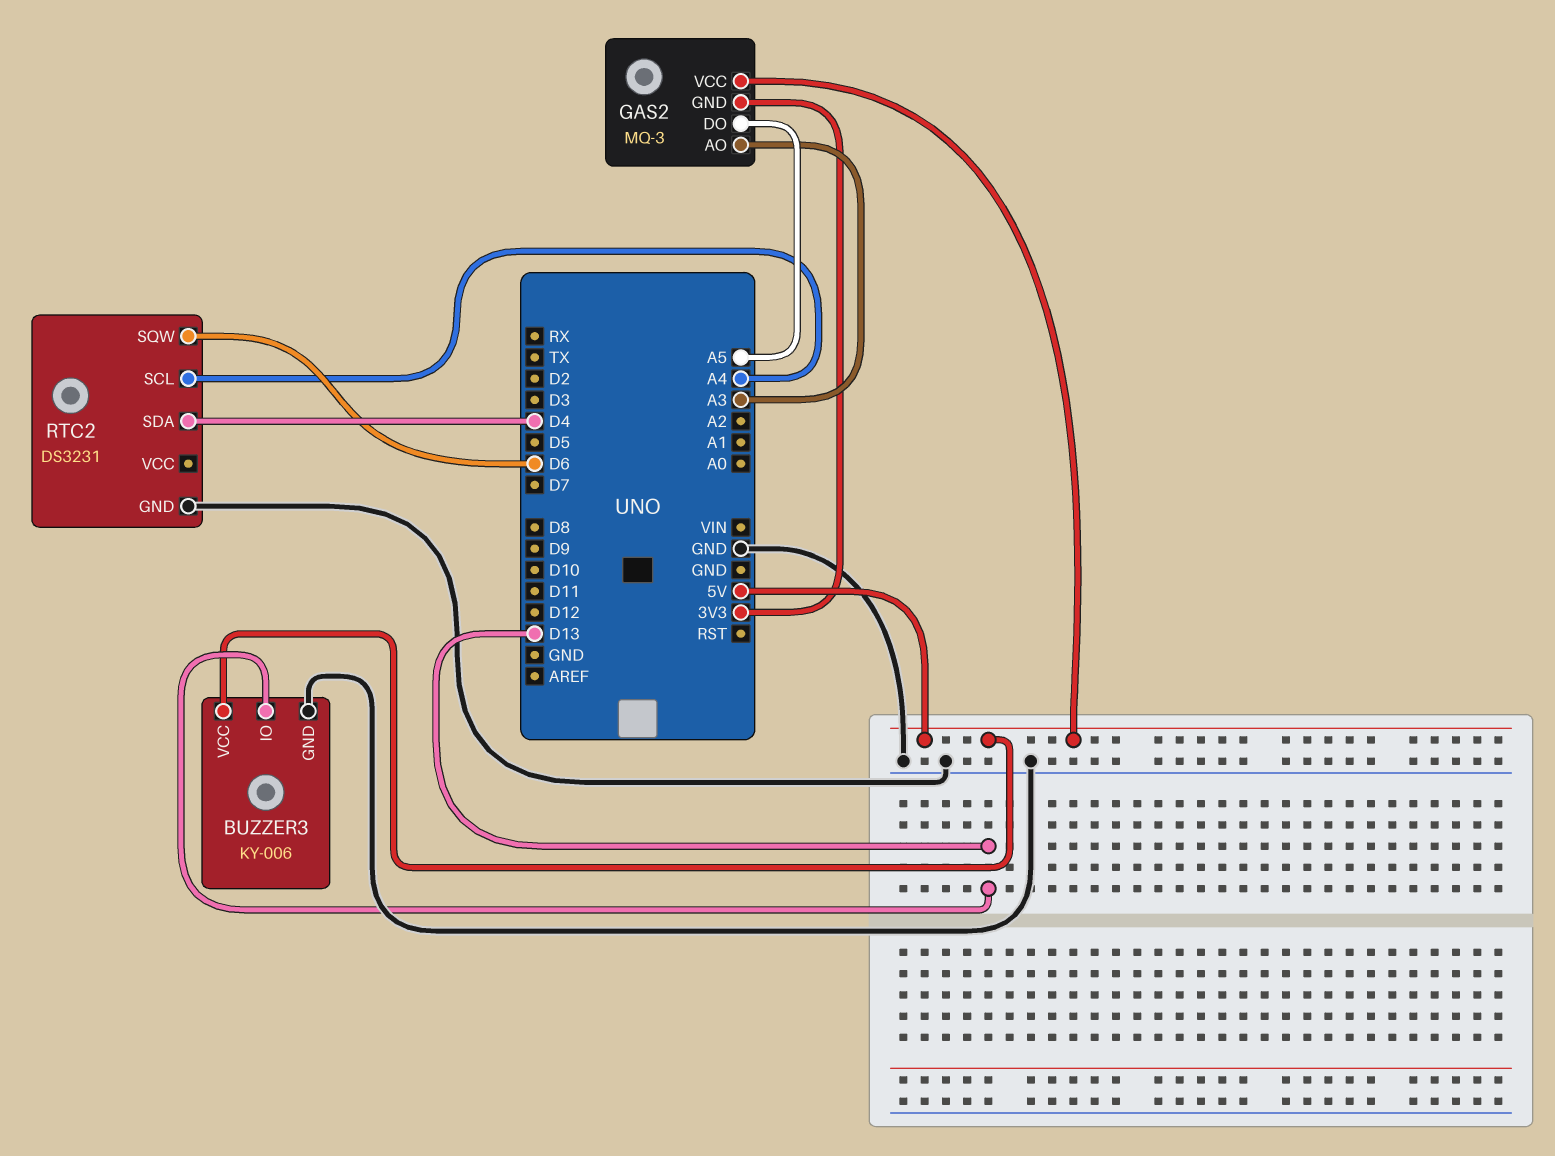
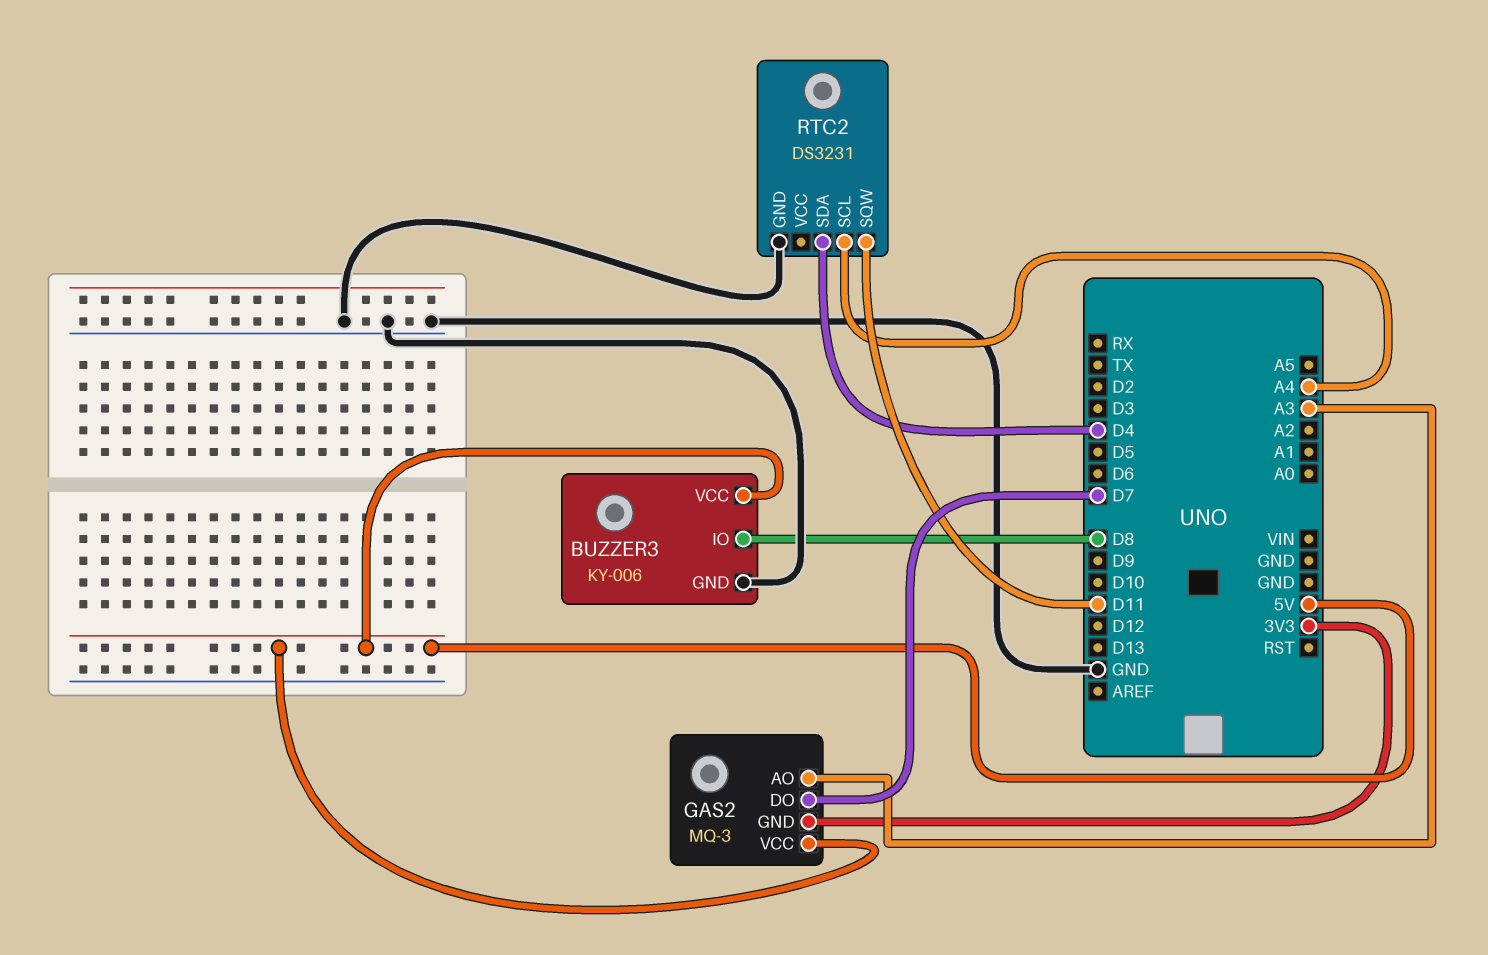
BUZZER3 pin IO: D13 -> D8
GAS2 pin DO: A5 -> D7
RTC2 pin SQW: D6 -> D11

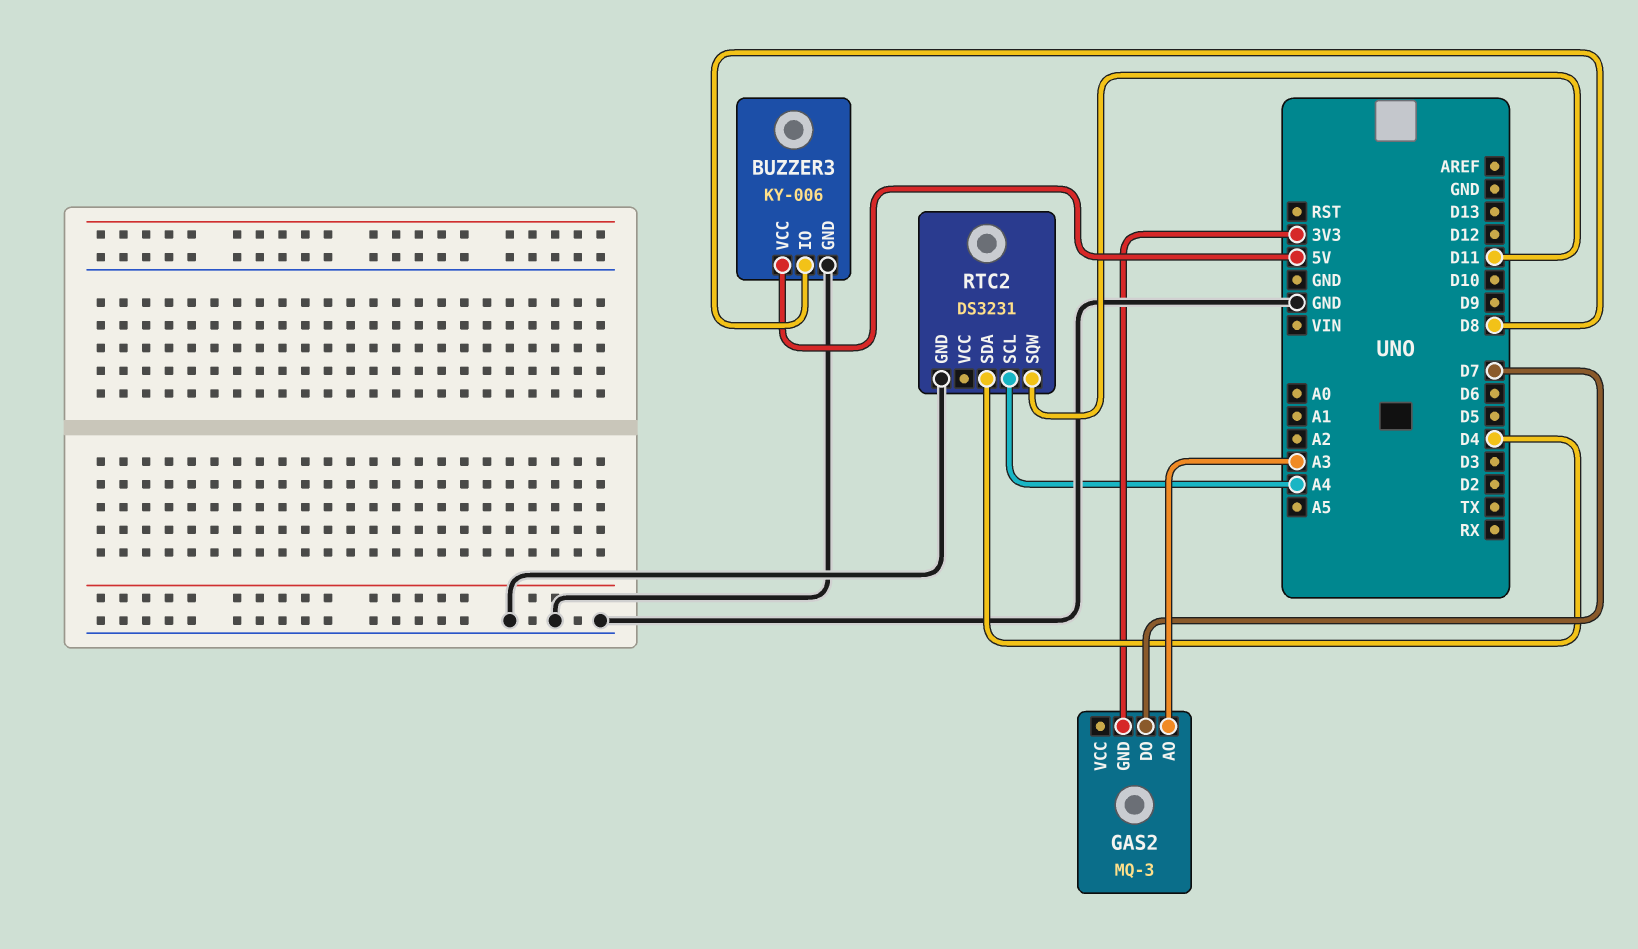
GAS2 pin VCC: 5V -> none

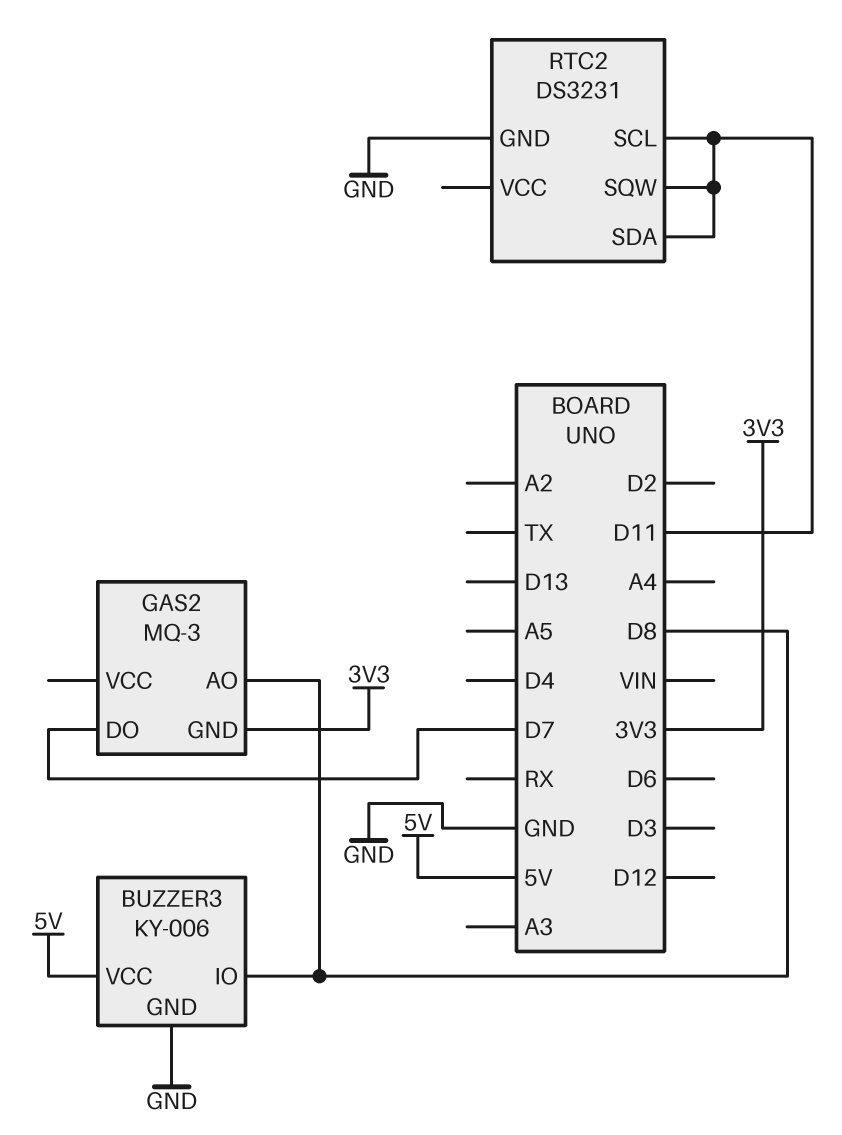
GAS2 pin AO: A3 -> D8
RTC2 pin SCL: A4 -> D11
RTC2 pin SDA: D4 -> D11

